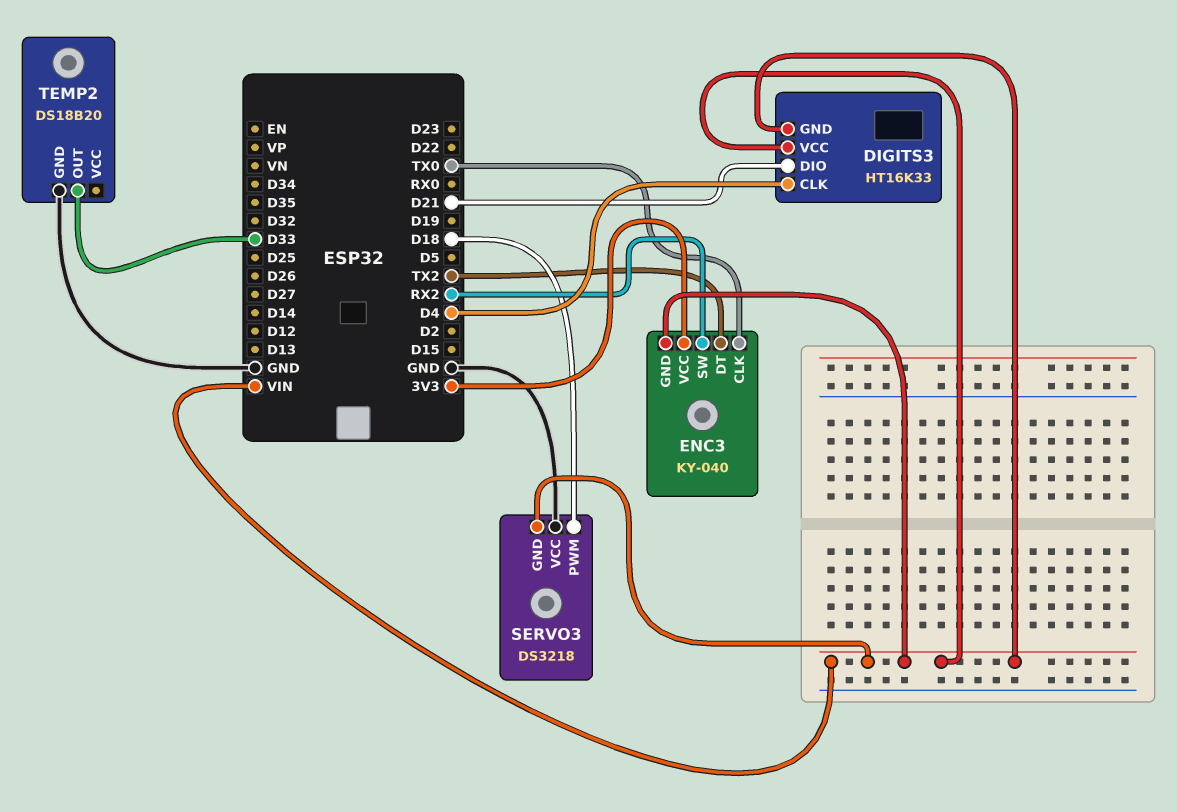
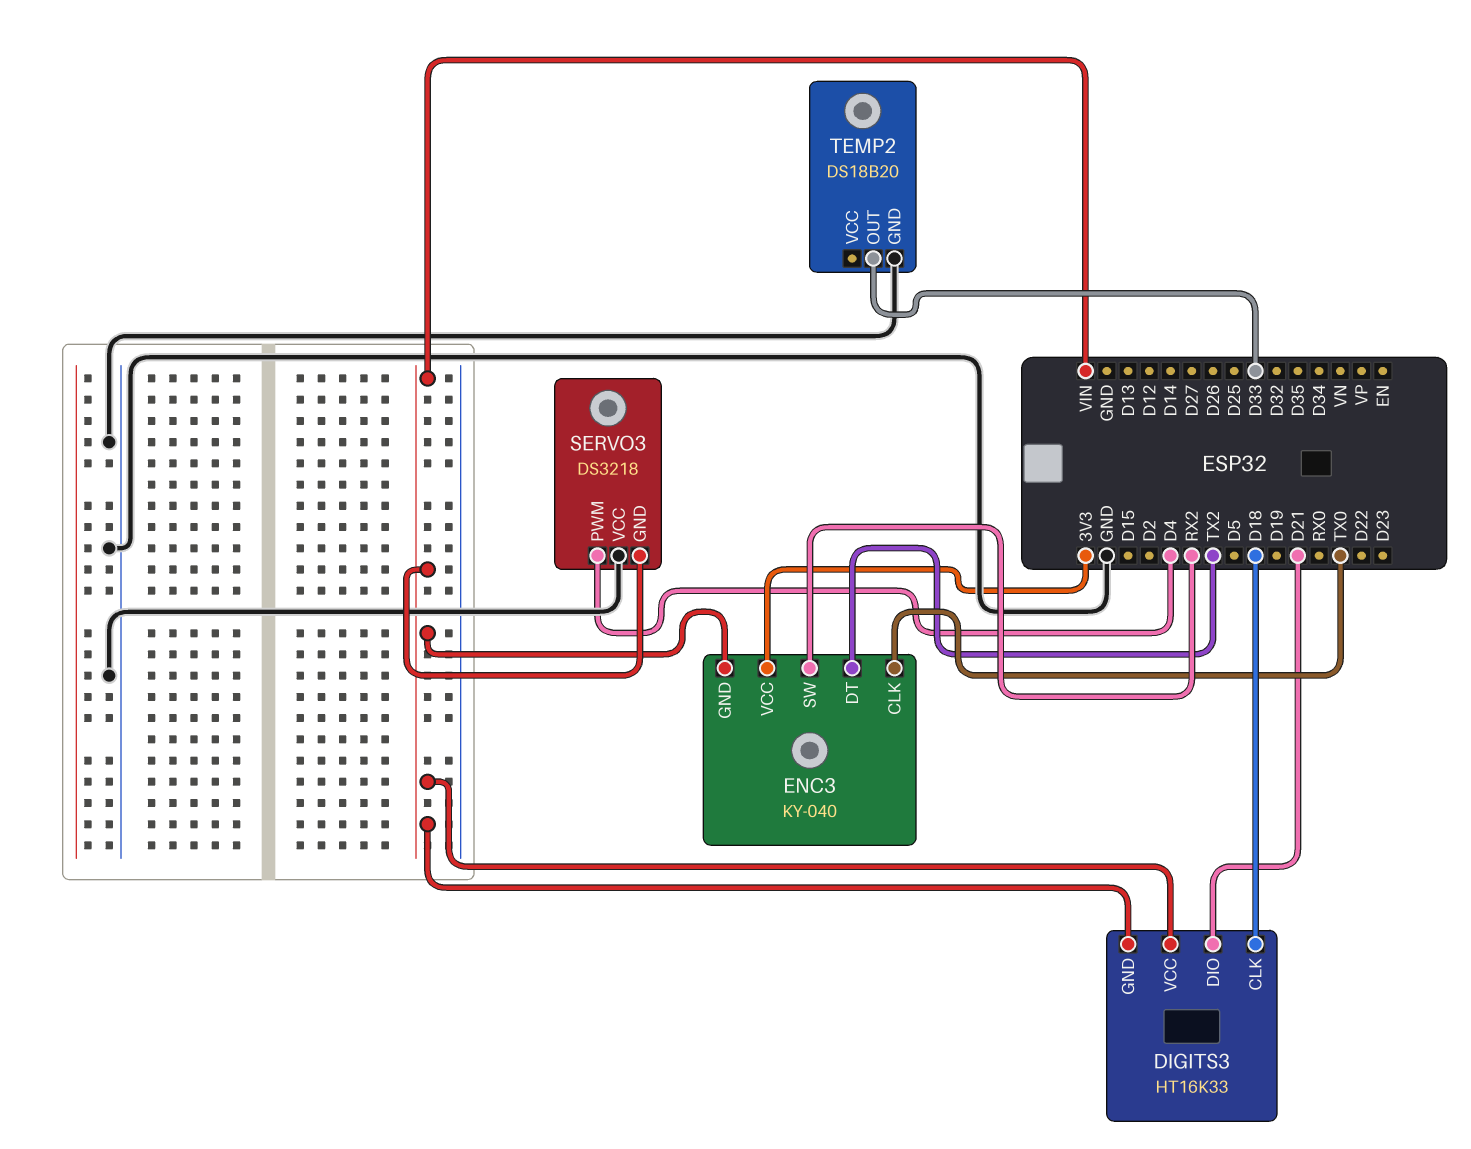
DIGITS3 pin CLK: D4 -> D18
SERVO3 pin PWM: D18 -> D4

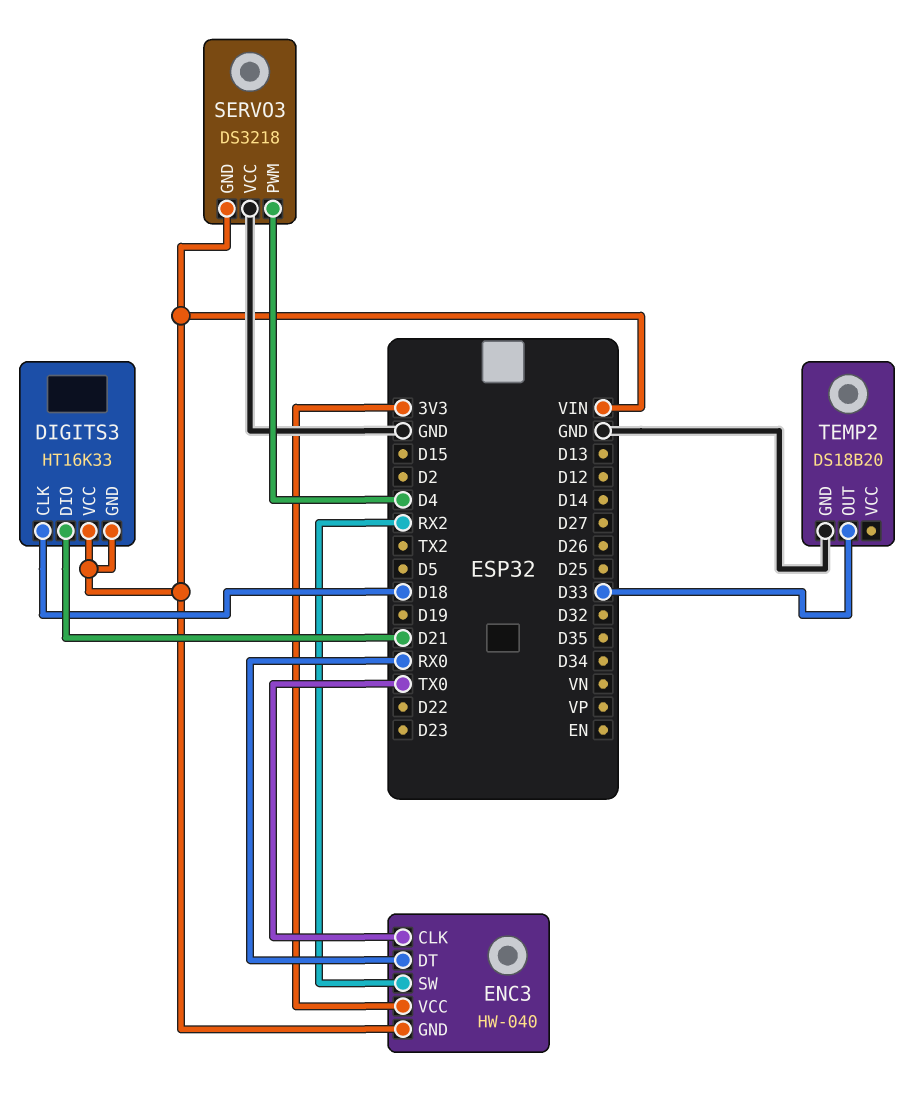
ENC3: KY-040 -> HW-040
ENC3 pin DT: TX2 -> RX0

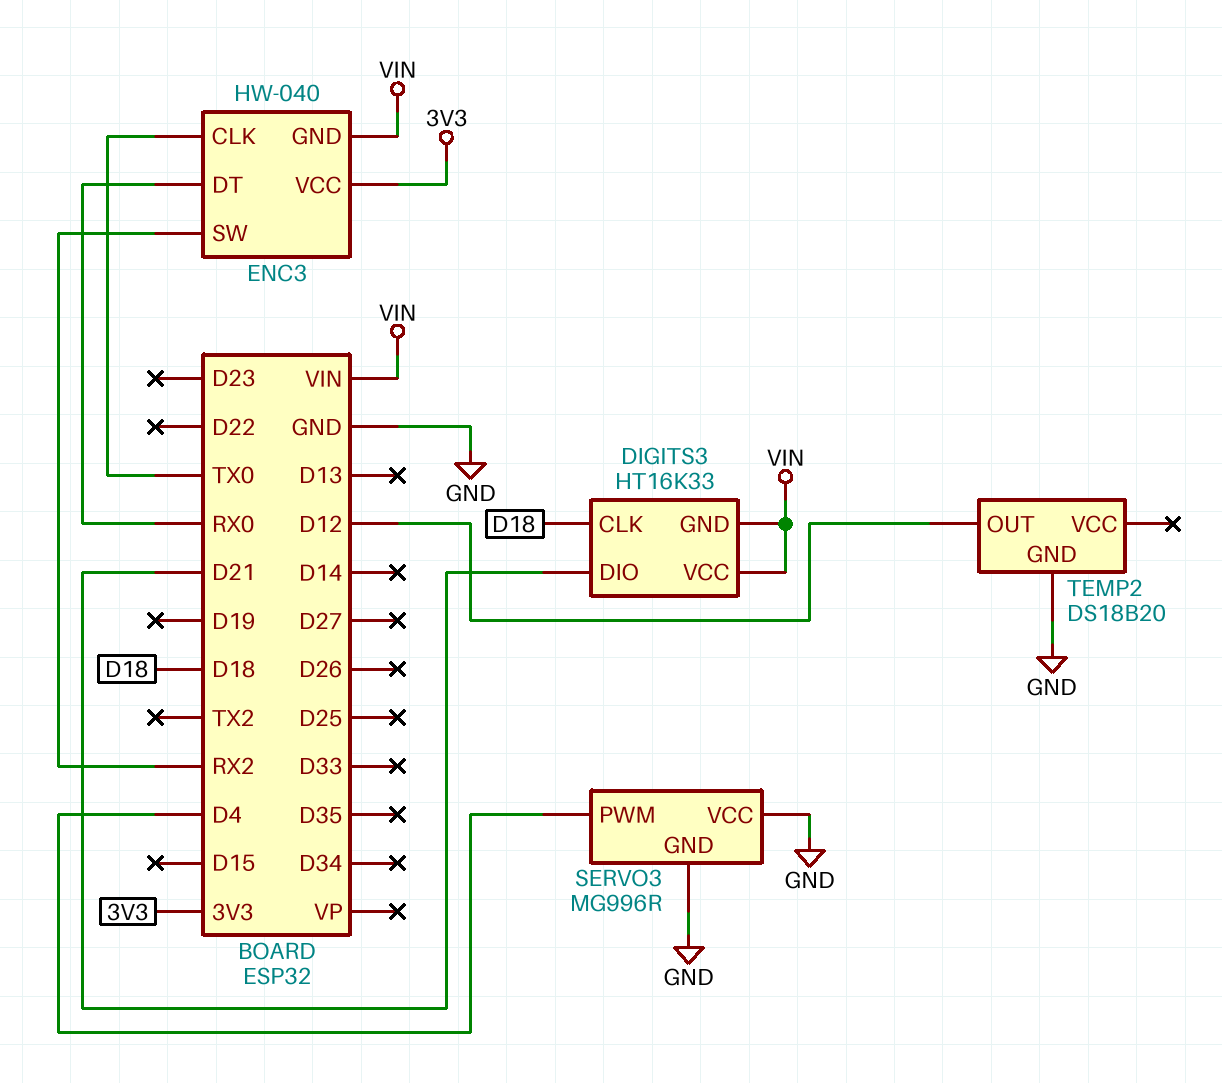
SERVO3: DS3218 -> MG996R
SERVO3 pin GND: VIN -> GND
TEMP2 pin OUT: D33 -> D12

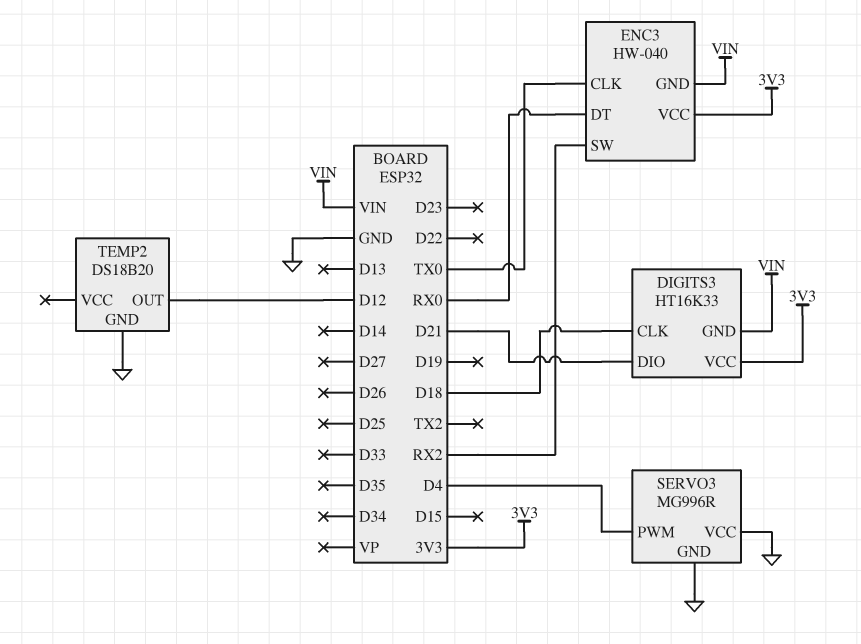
DIGITS3 pin VCC: VIN -> 3V3

